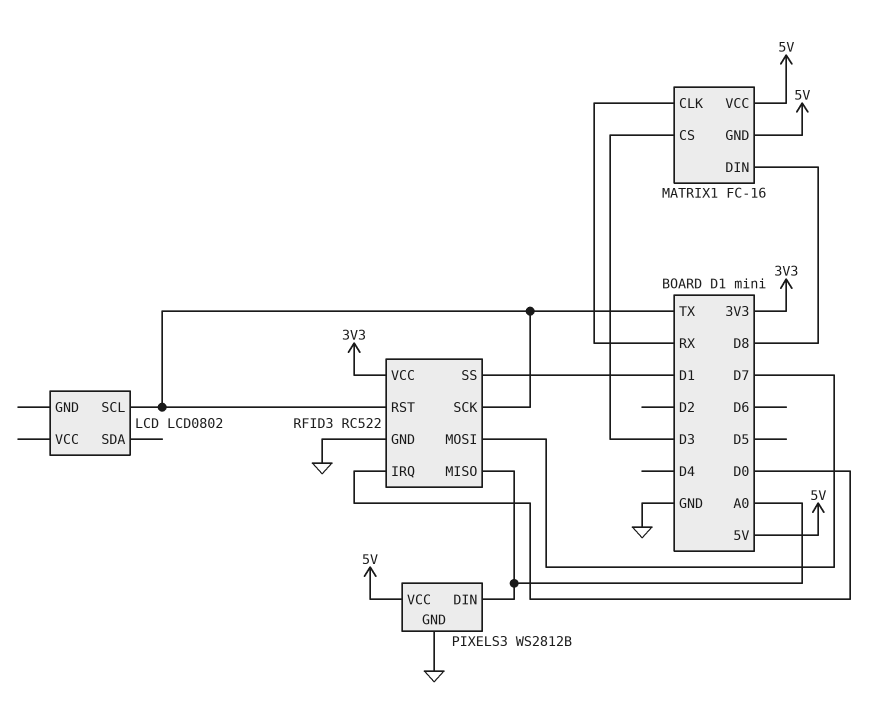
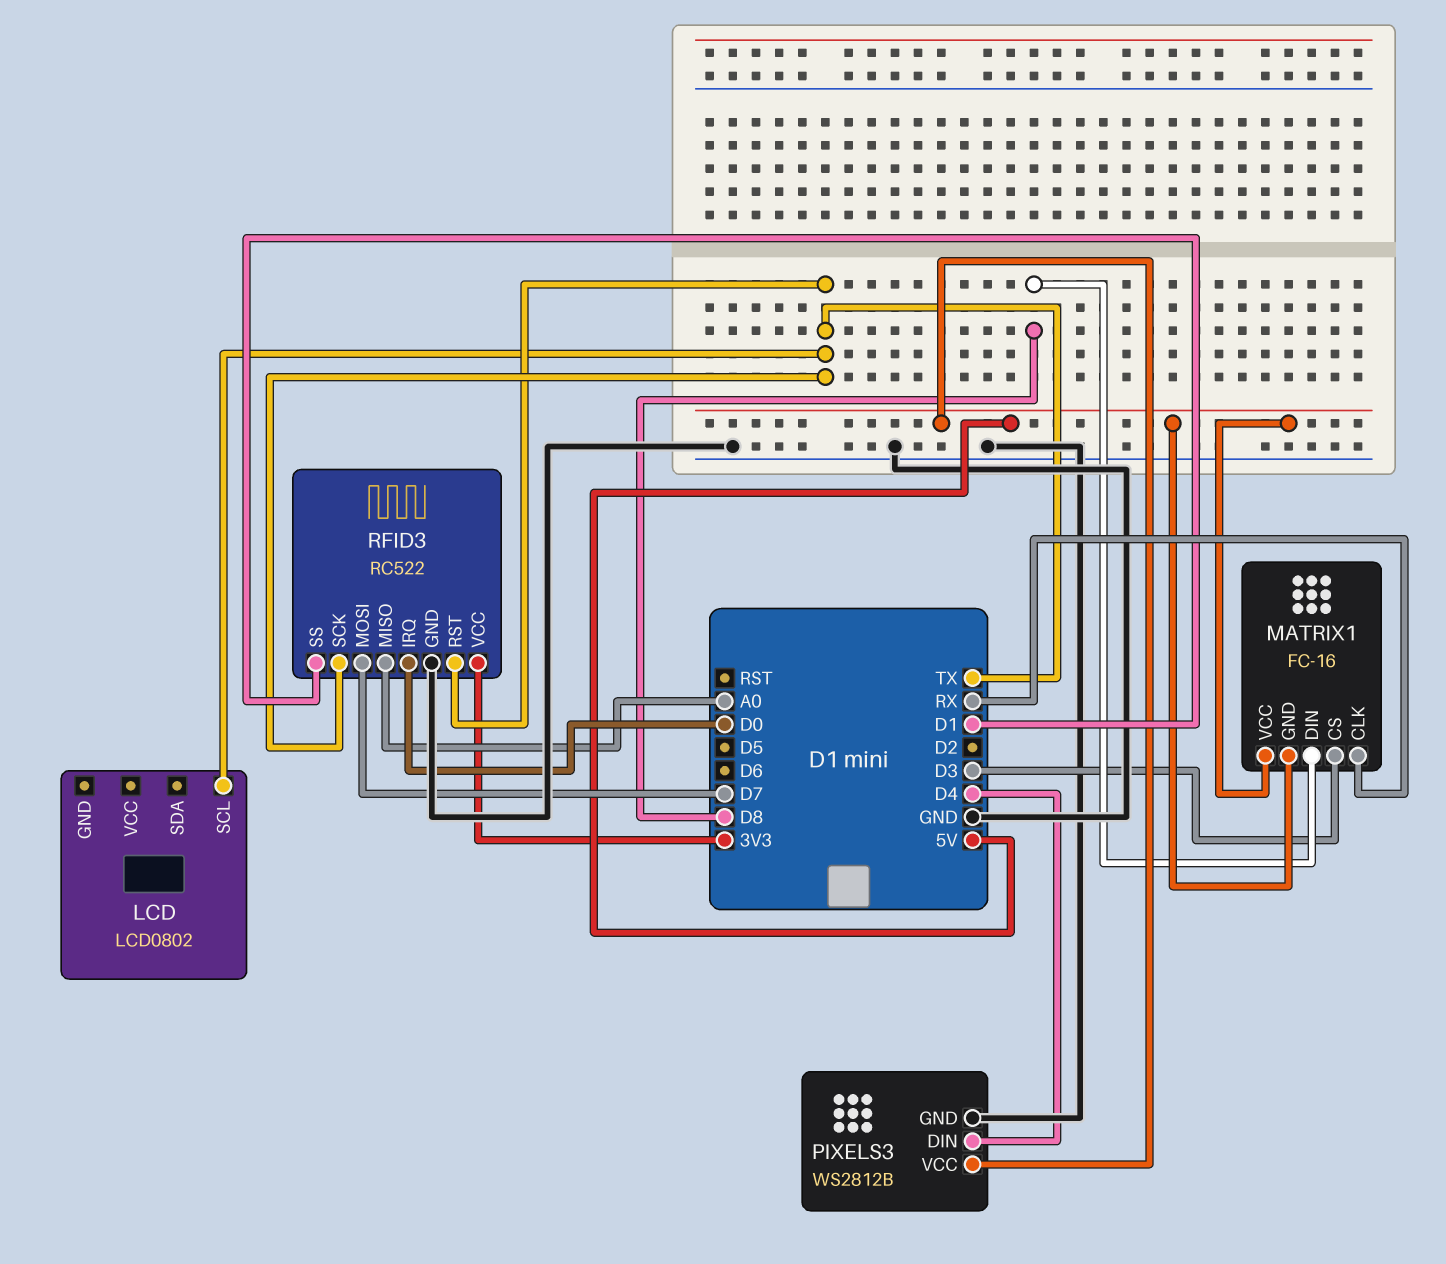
PIXELS3 pin DIN: A0 -> D4

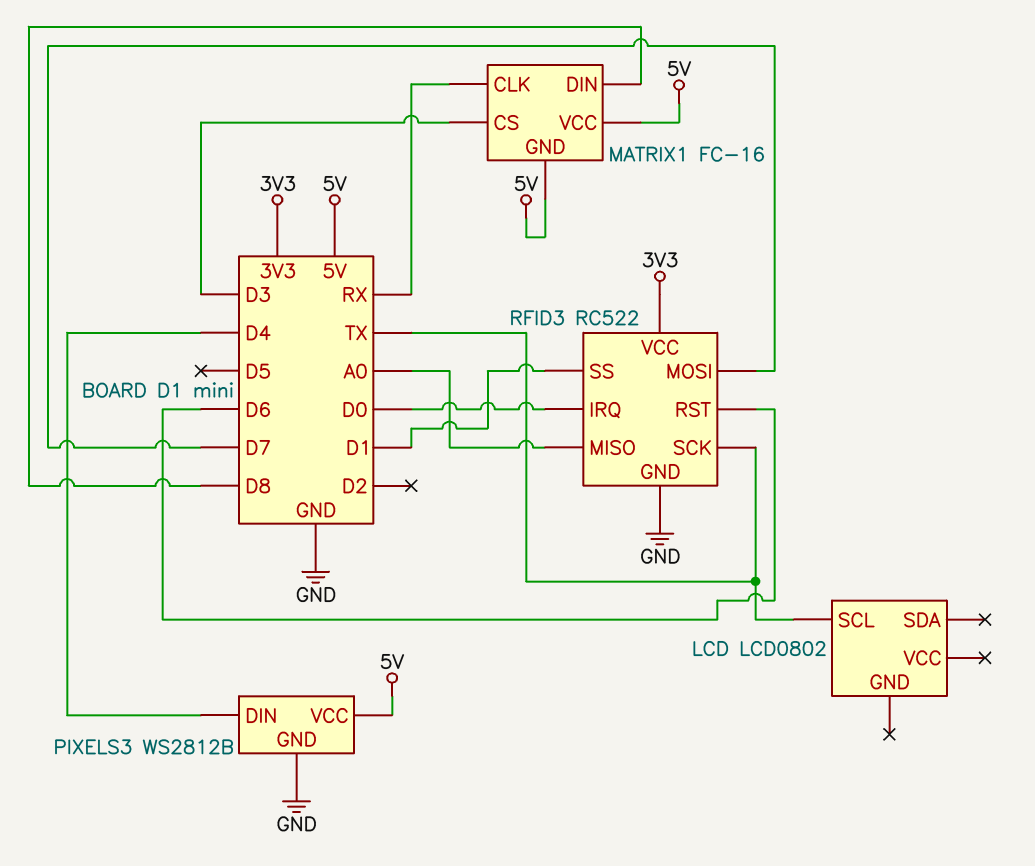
RFID3 pin RST: TX -> D6

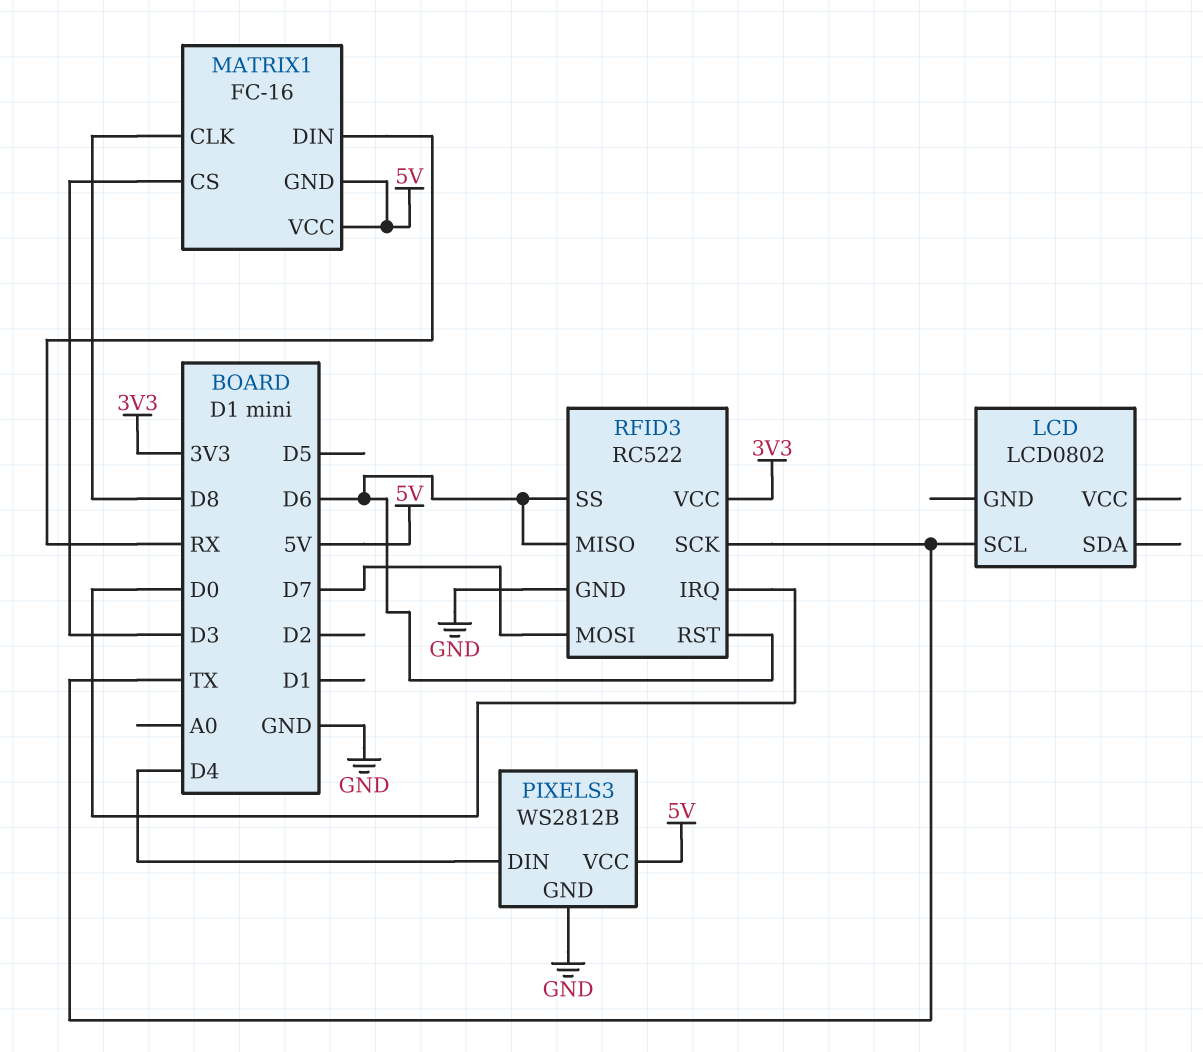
MATRIX1 pin CLK: RX -> D8
MATRIX1 pin DIN: D8 -> RX
RFID3 pin MISO: A0 -> D6
RFID3 pin SS: D1 -> D6

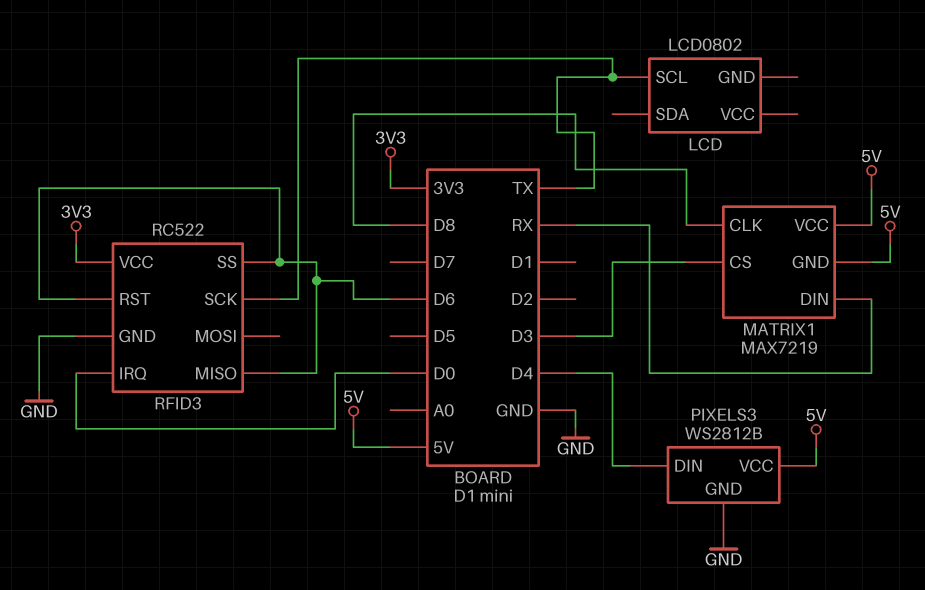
MATRIX1: FC-16 -> MAX7219
RFID3 pin MOSI: D7 -> none

